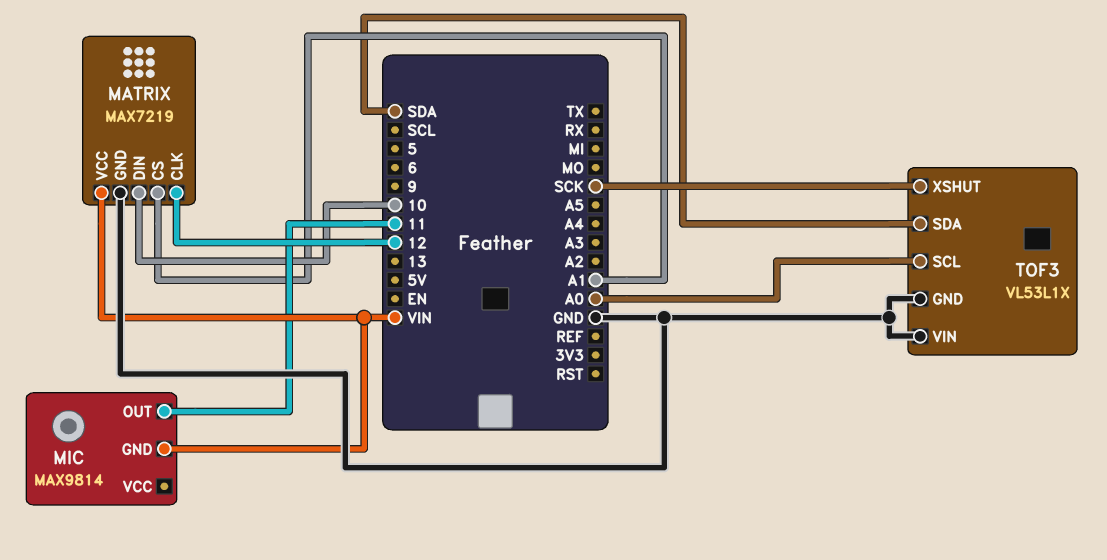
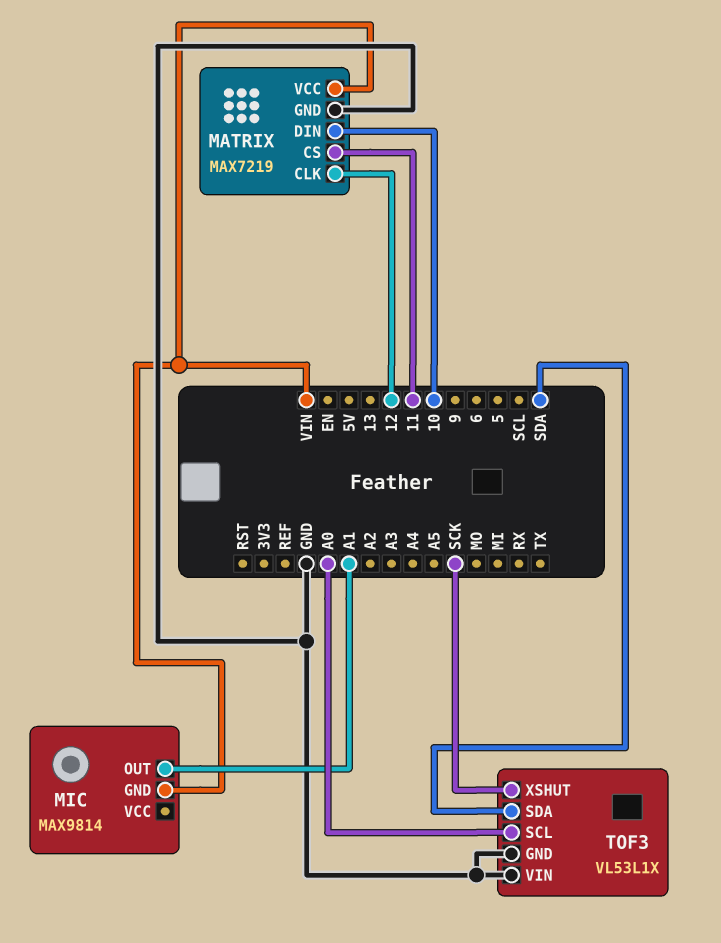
MATRIX pin CS: A1 -> 11
MIC pin OUT: 11 -> A1

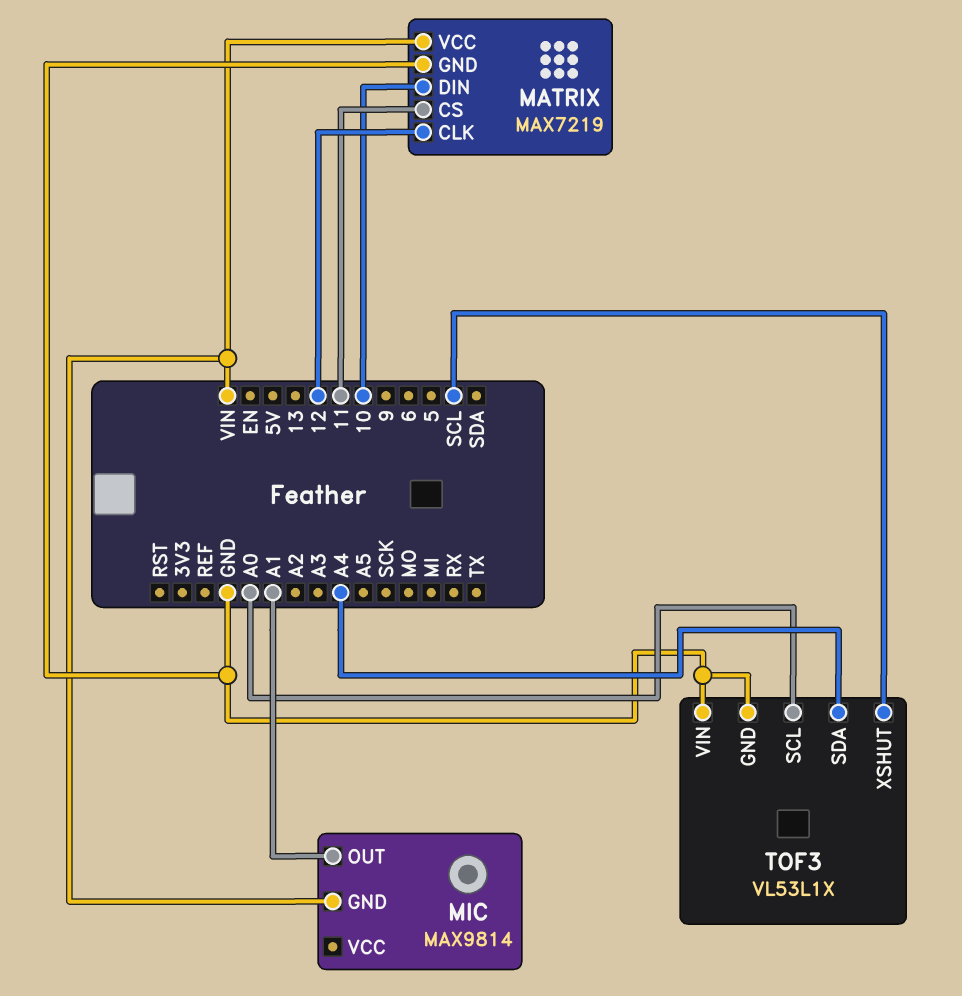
TOF3 pin SDA: SDA -> A4
TOF3 pin XSHUT: SCK -> SCL

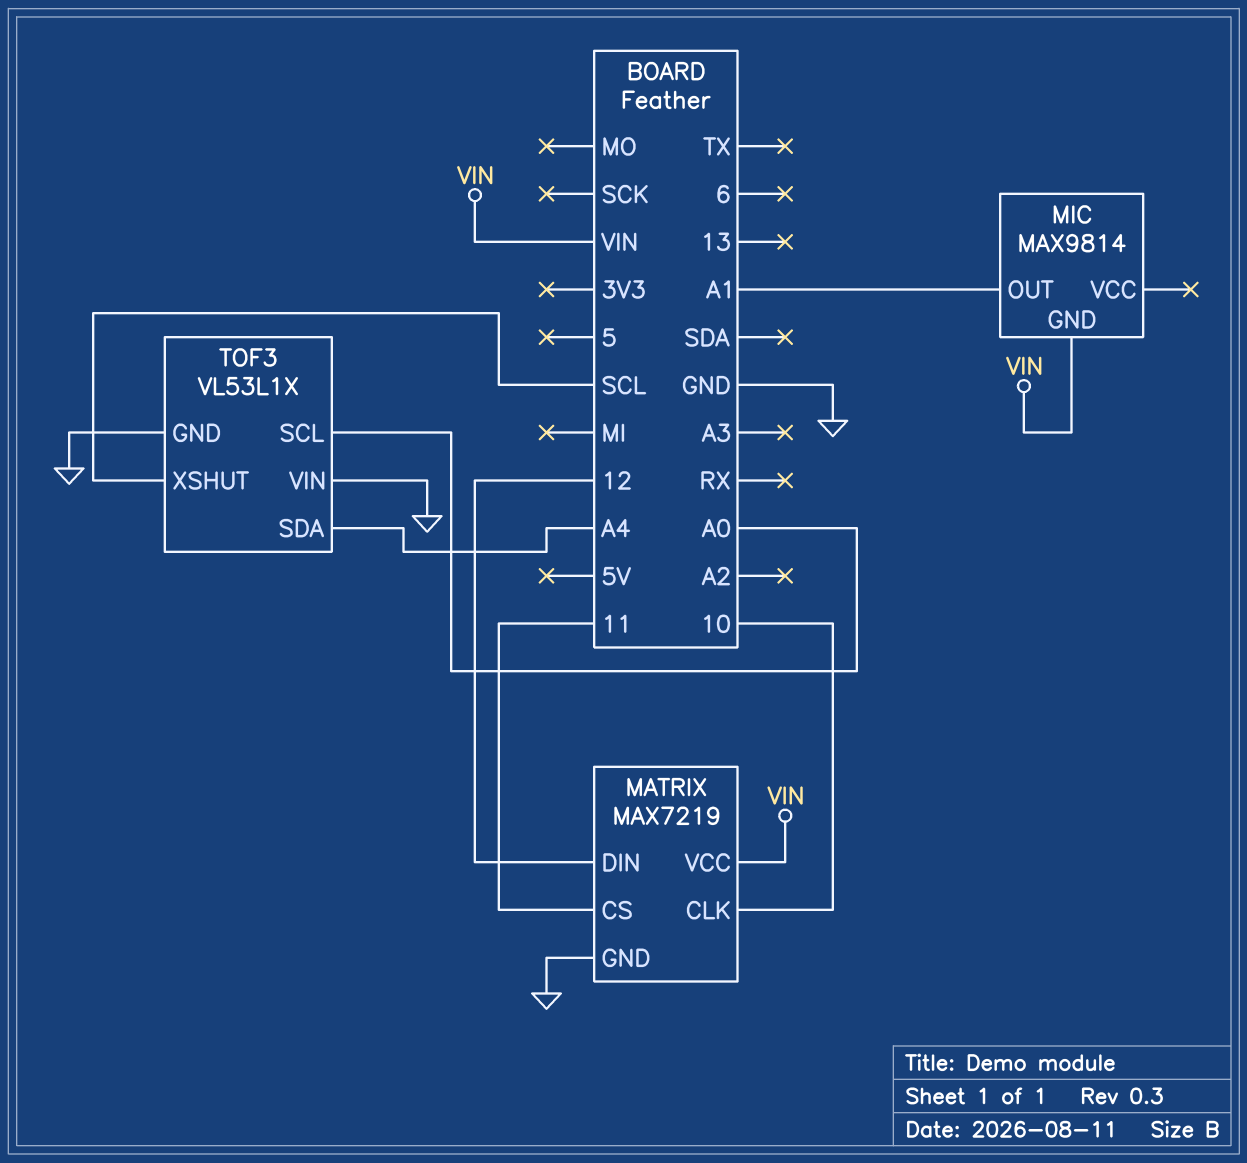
MATRIX pin CLK: 12 -> 10
MATRIX pin DIN: 10 -> 12

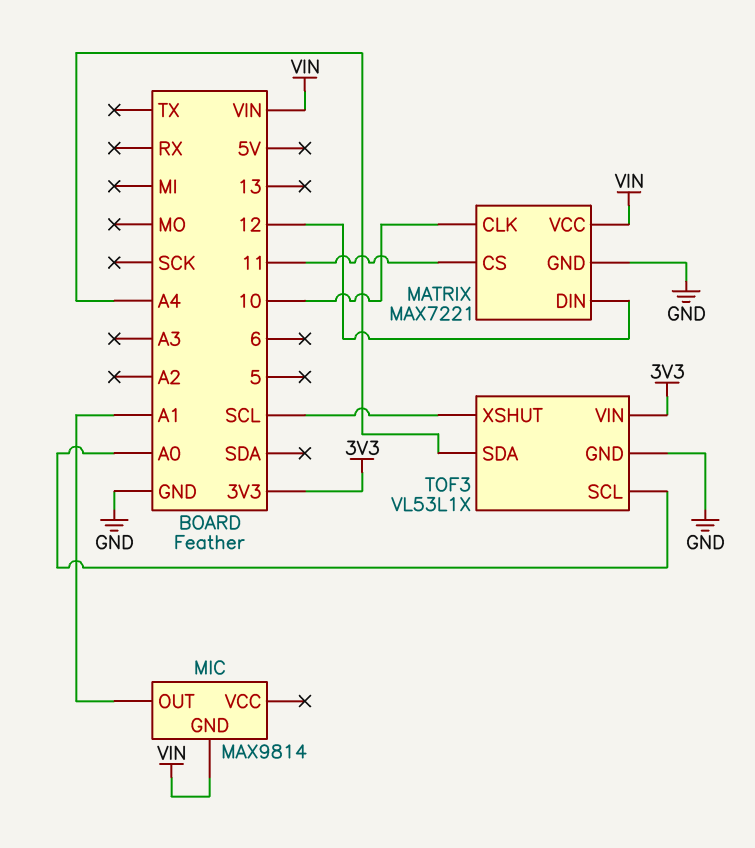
MATRIX: MAX7219 -> MAX7221
TOF3 pin VIN: GND -> 3V3

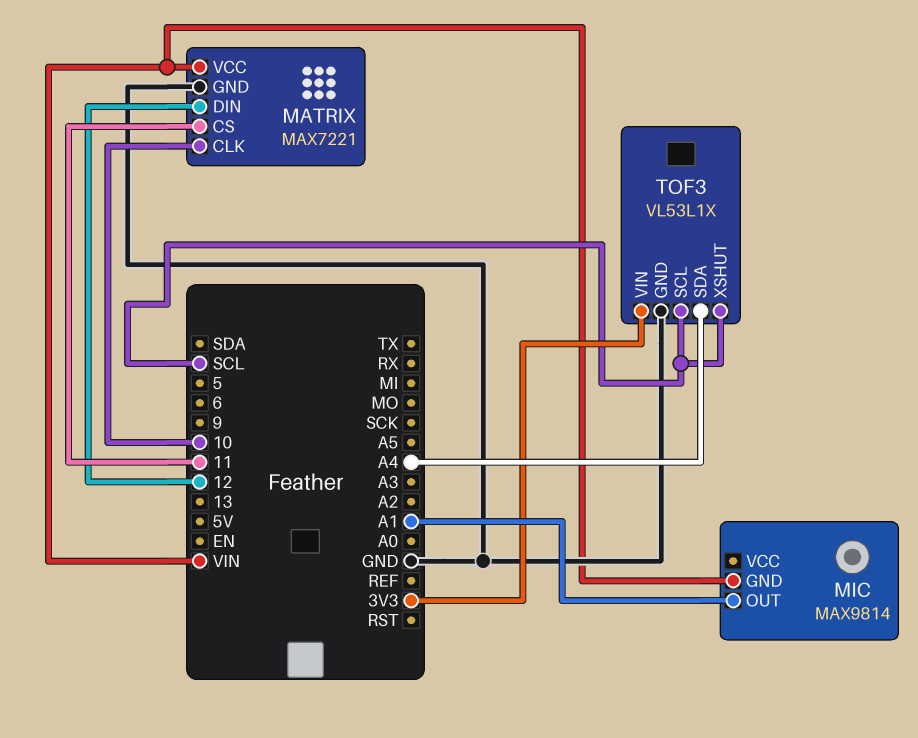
TOF3 pin SCL: A0 -> SCL

